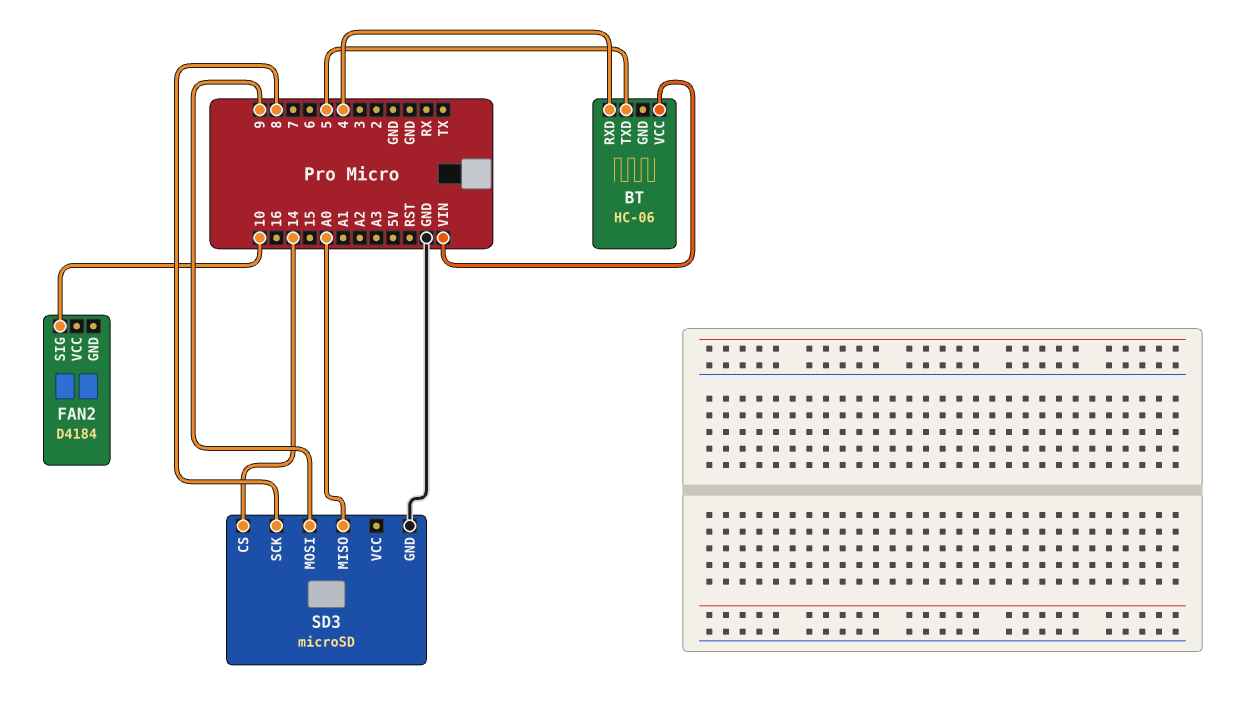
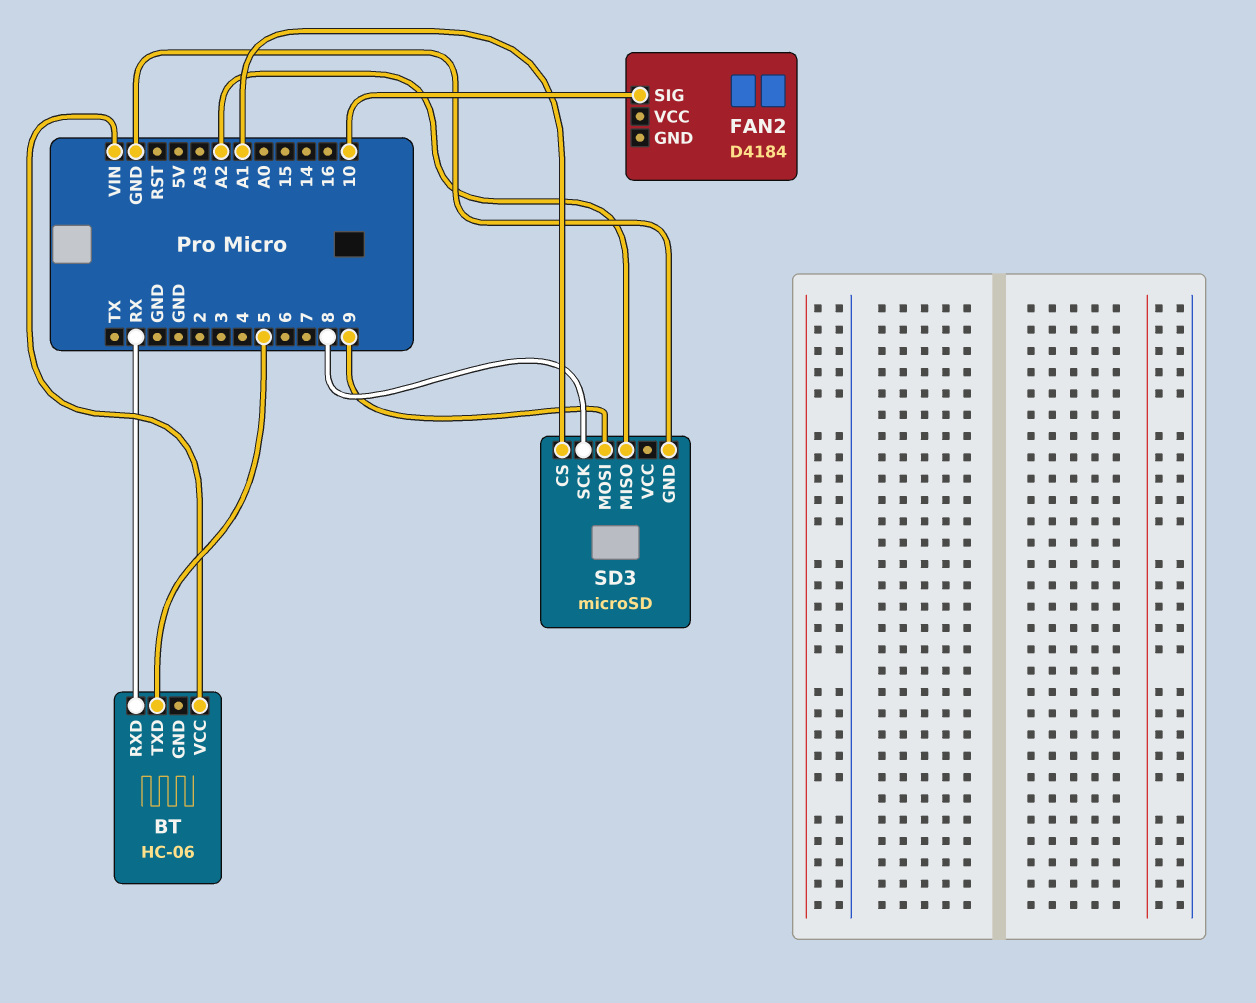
BT pin RXD: 4 -> RX
SD3 pin CS: 14 -> A1
SD3 pin MISO: A0 -> A2

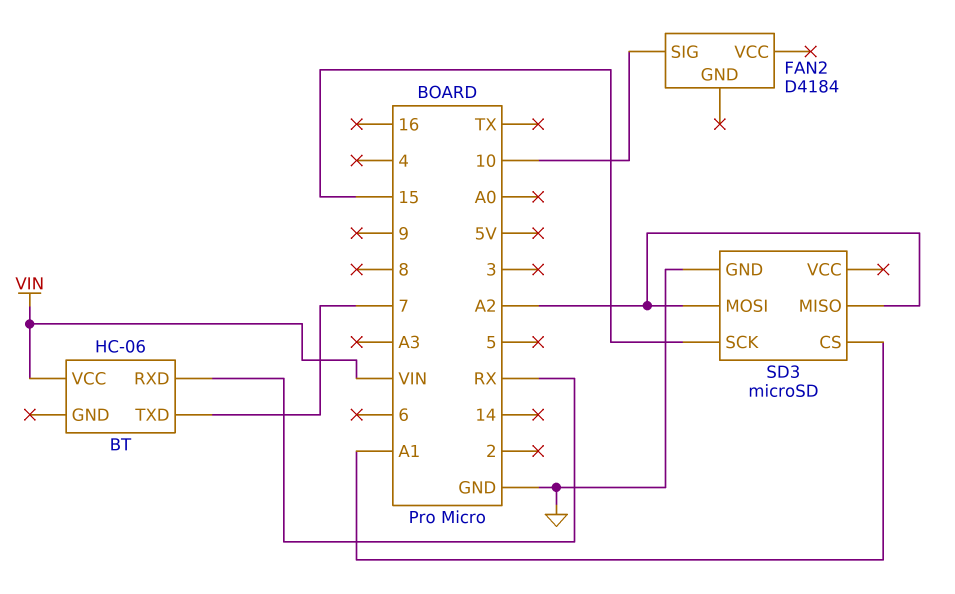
BT pin TXD: 5 -> 7
SD3 pin MOSI: 9 -> A2
SD3 pin SCK: 8 -> 15

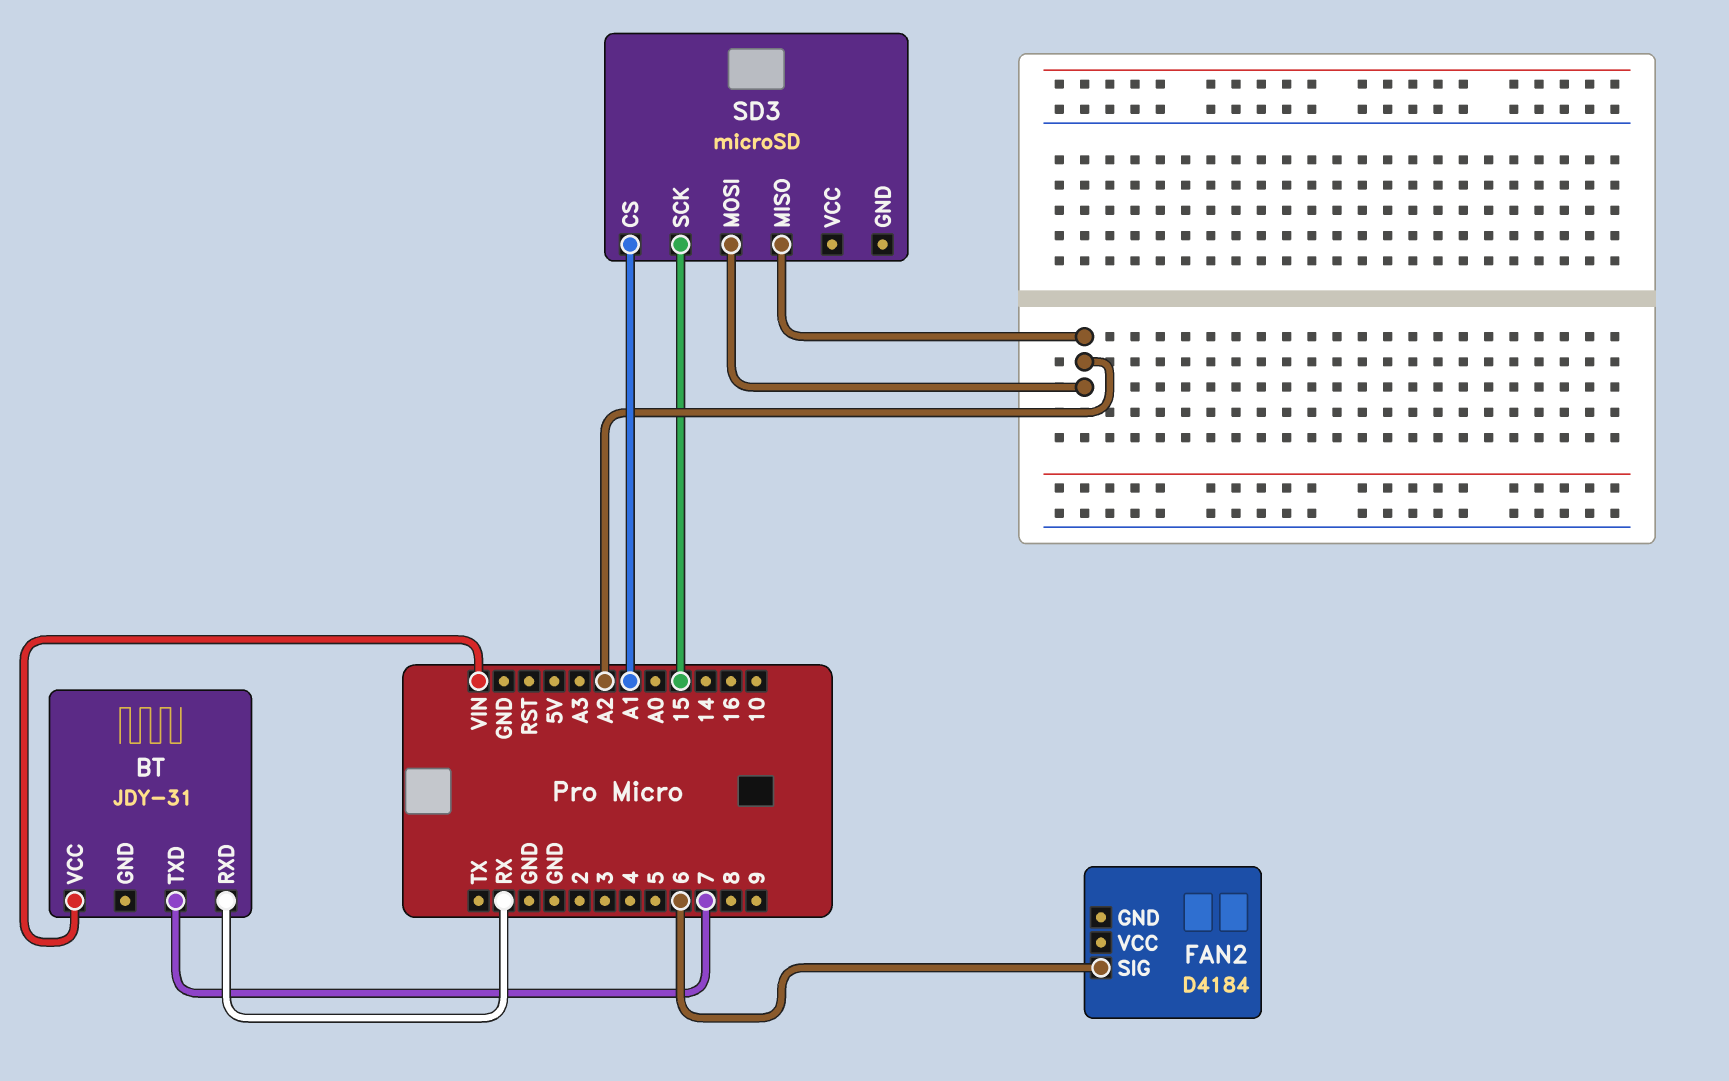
BT: HC-06 -> JDY-31
FAN2 pin SIG: 10 -> 6
SD3 pin GND: GND -> none

